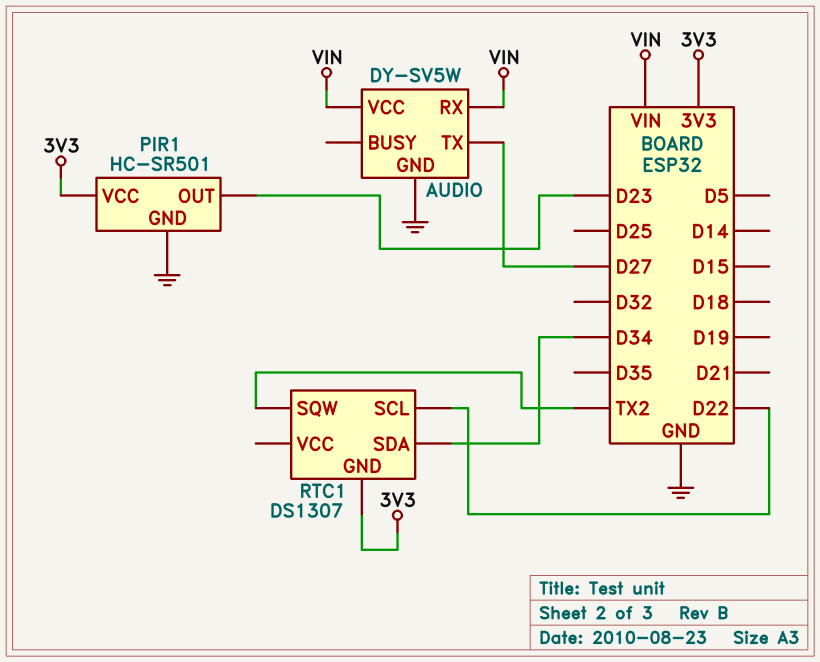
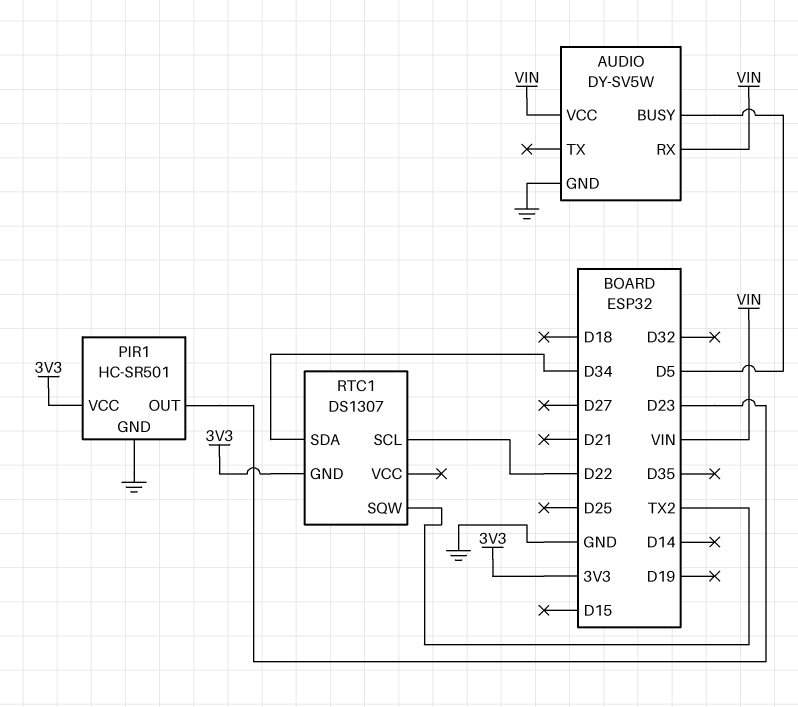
AUDIO pin BUSY: none -> D5
AUDIO pin TX: D27 -> none

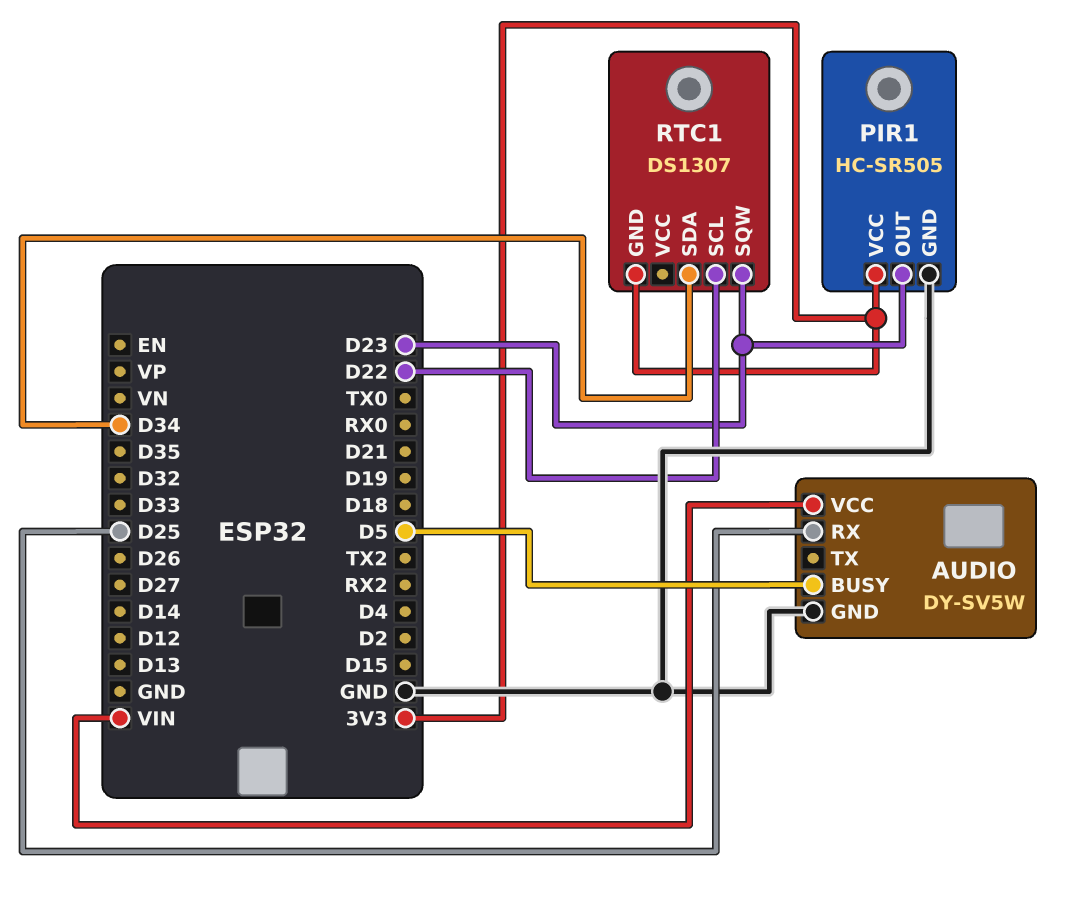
AUDIO pin RX: VIN -> D25
PIR1: HC-SR501 -> HC-SR505
RTC1 pin SQW: TX2 -> D23

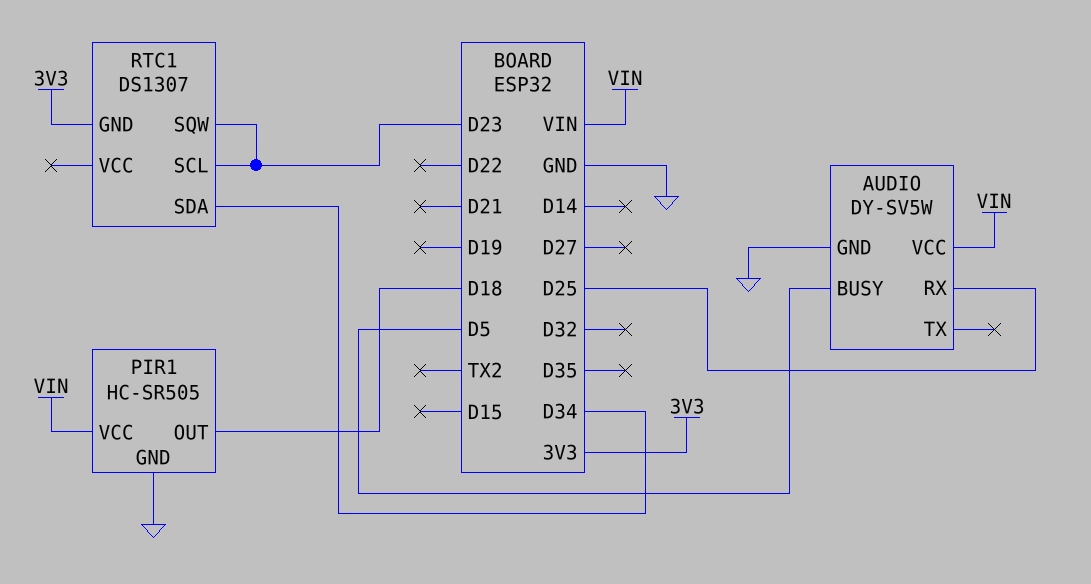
PIR1 pin OUT: D23 -> D18
PIR1 pin VCC: 3V3 -> VIN
RTC1 pin SCL: D22 -> D23

